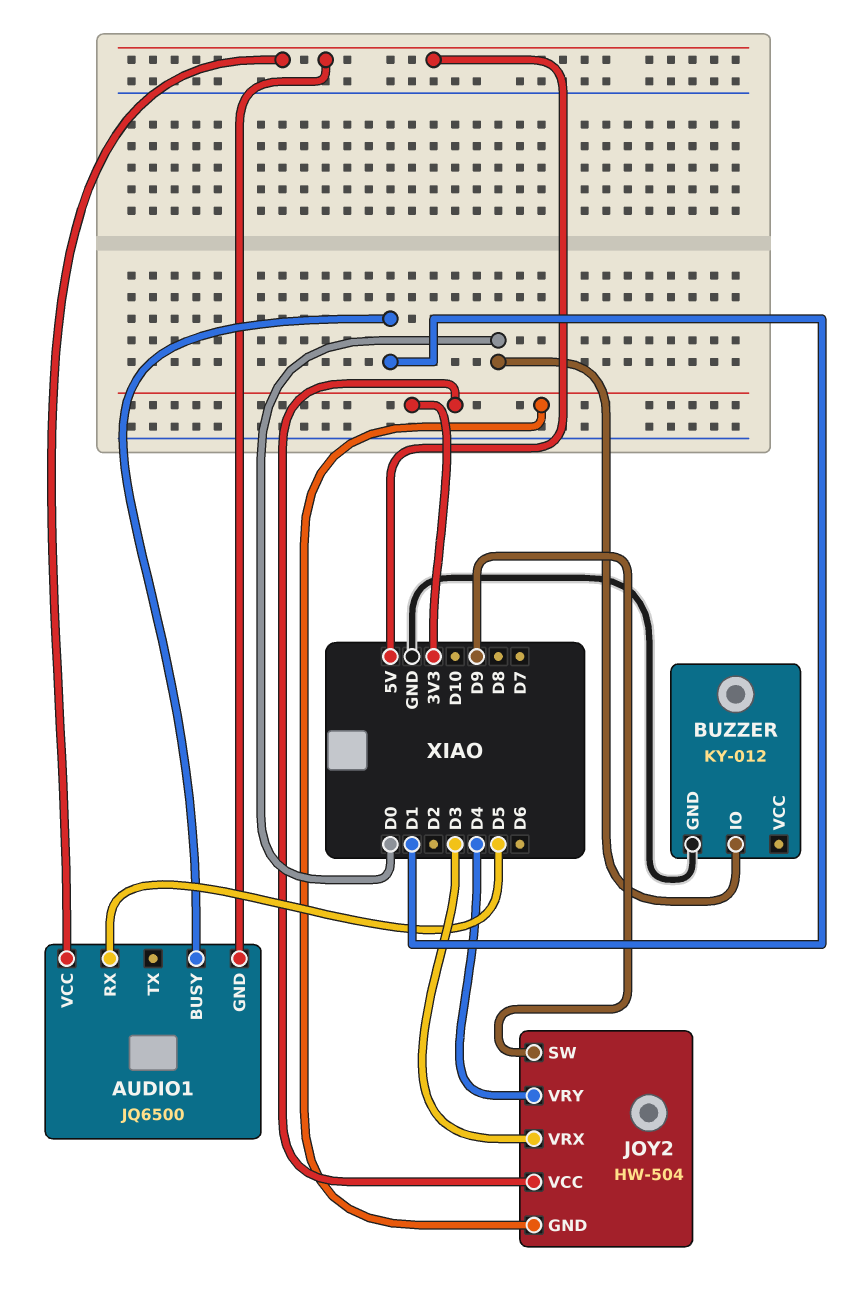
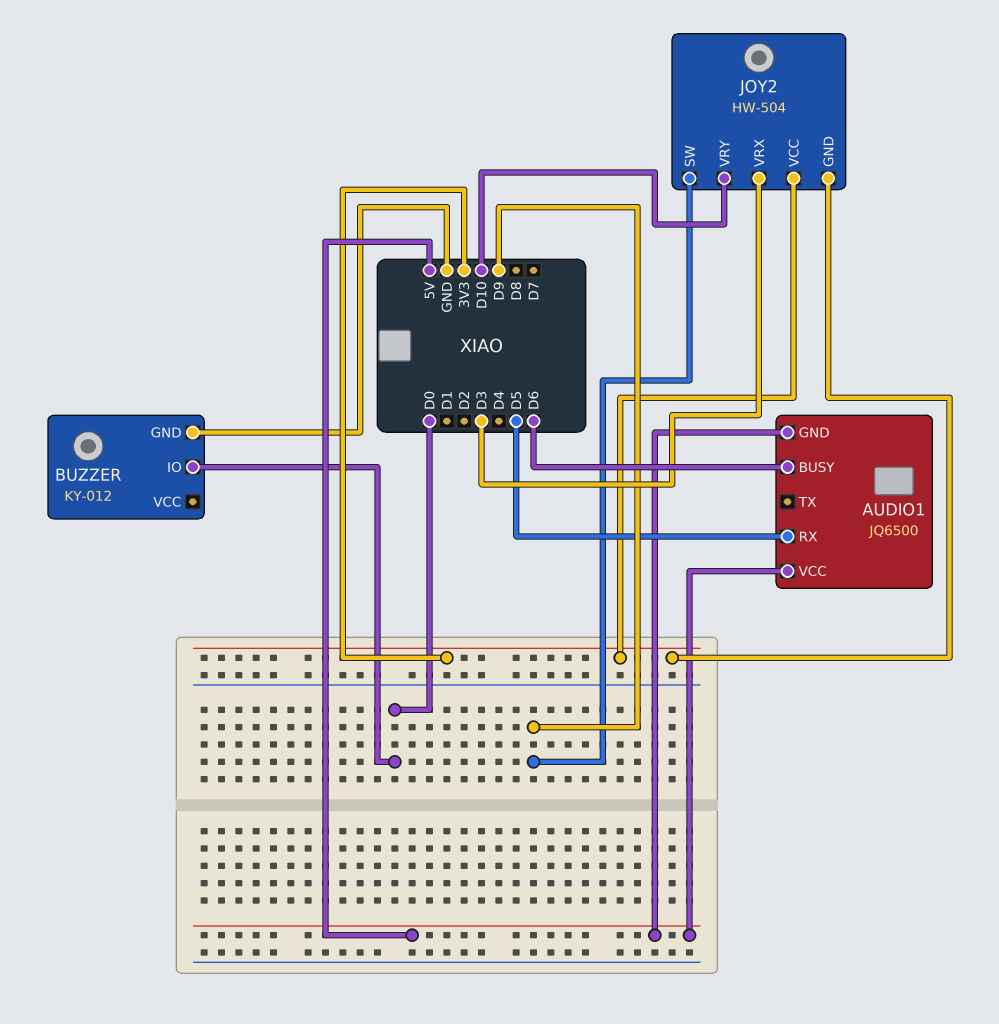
AUDIO1 pin BUSY: D1 -> D6
JOY2 pin VRY: D4 -> D10

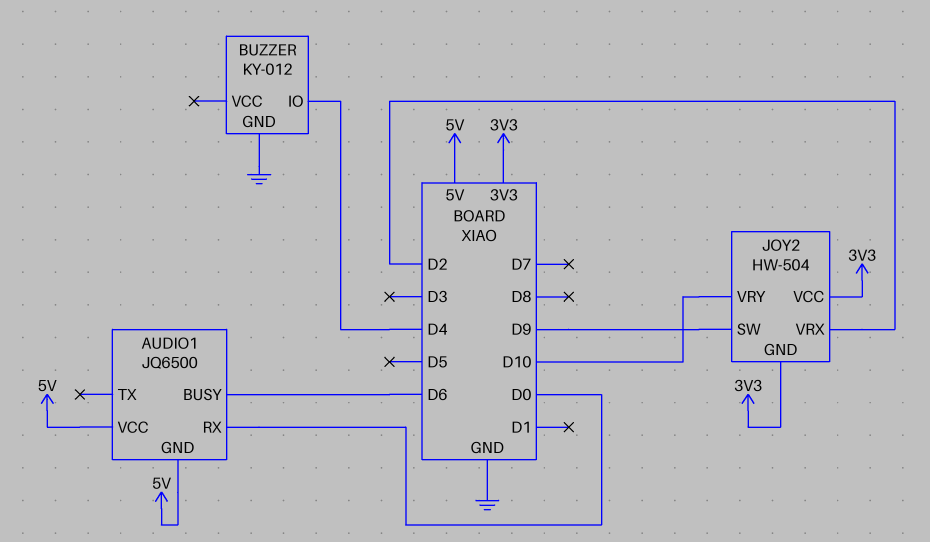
AUDIO1 pin RX: D5 -> D0
BUZZER pin IO: D0 -> D4
JOY2 pin VRX: D3 -> D2

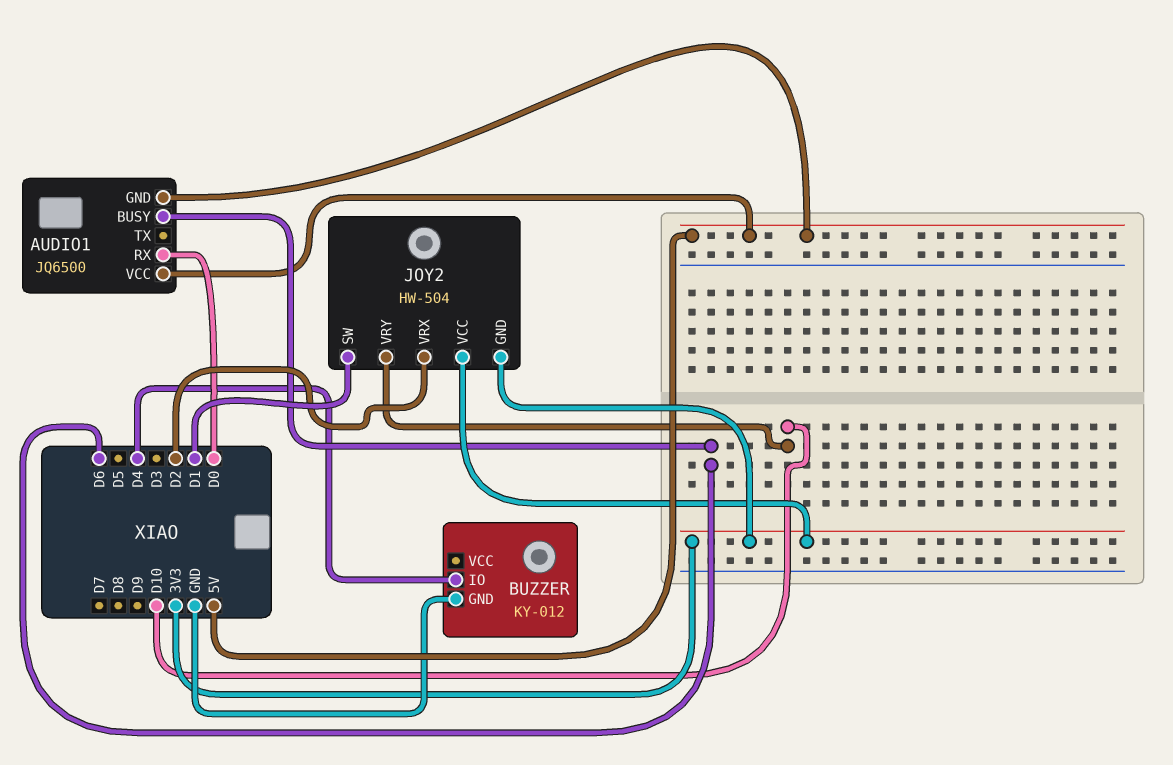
JOY2 pin SW: D9 -> D1

